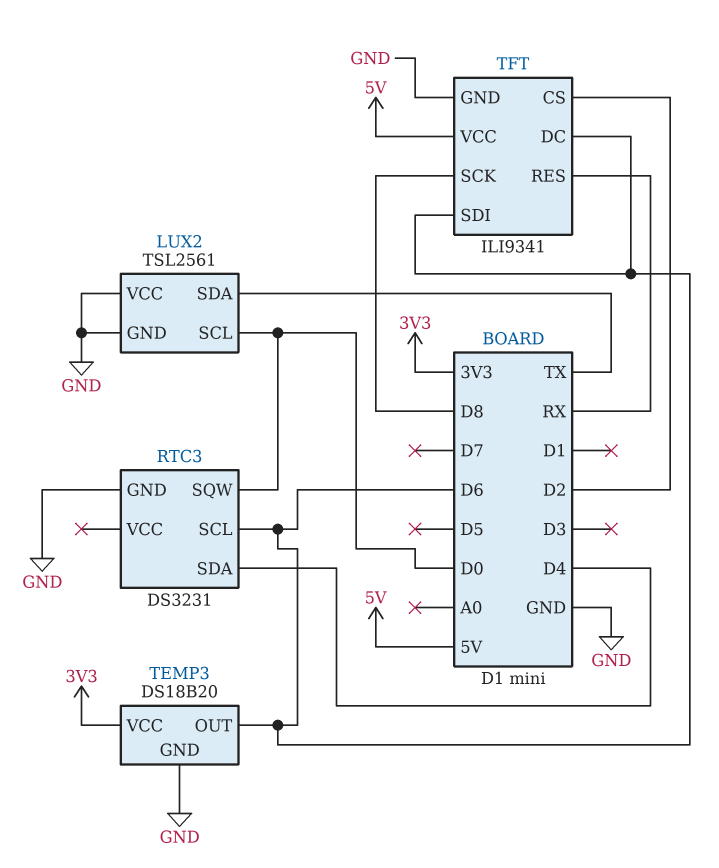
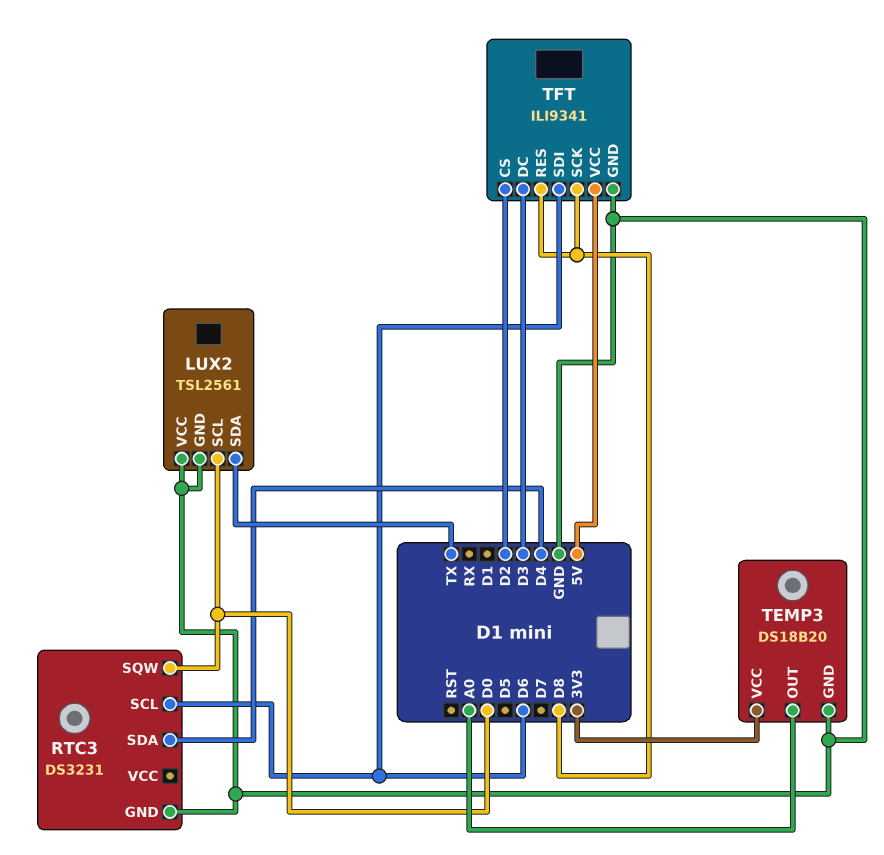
TEMP3 pin OUT: D6 -> A0
TFT pin DC: D6 -> D3
TFT pin RES: RX -> D8

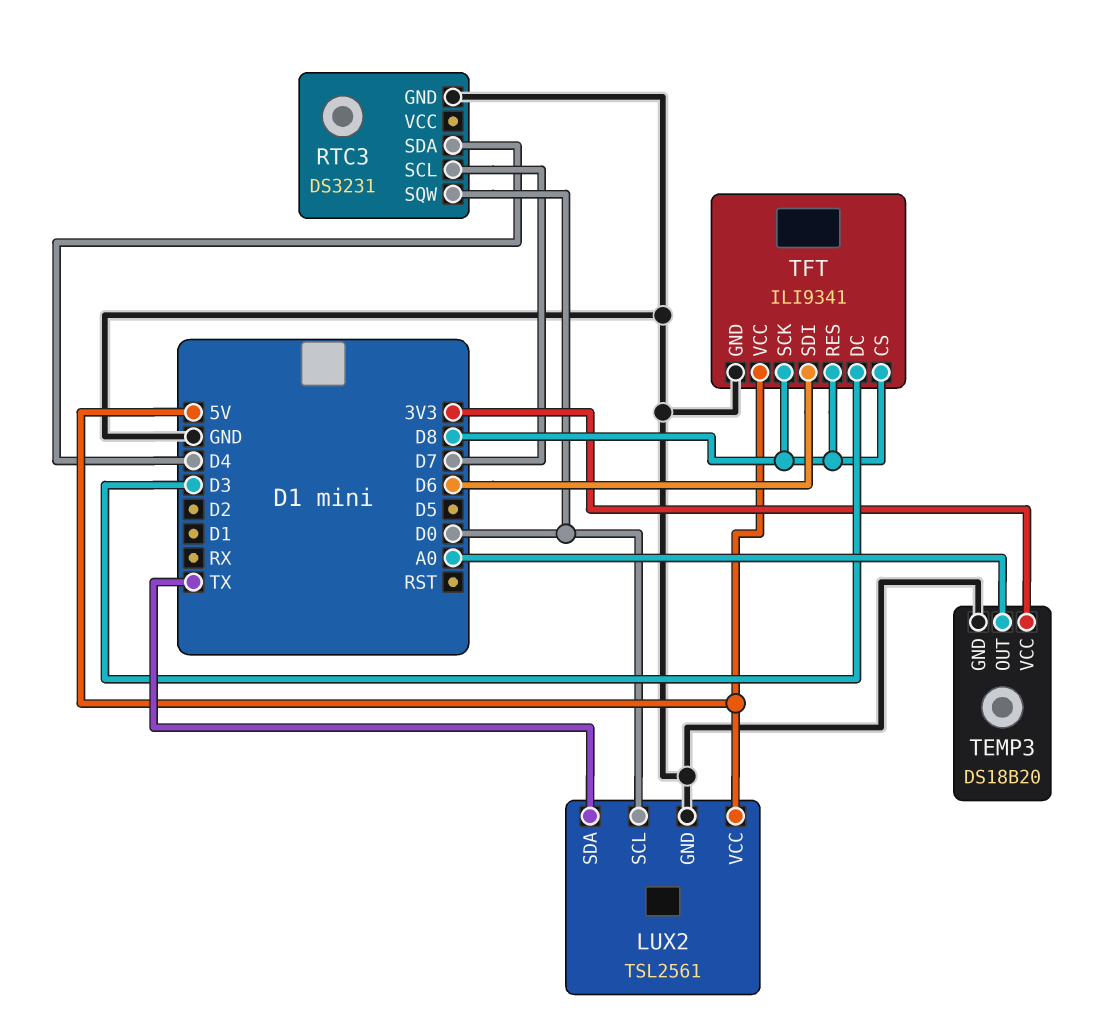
LUX2 pin VCC: GND -> 5V
RTC3 pin SCL: D6 -> D7
TFT pin CS: D2 -> D8

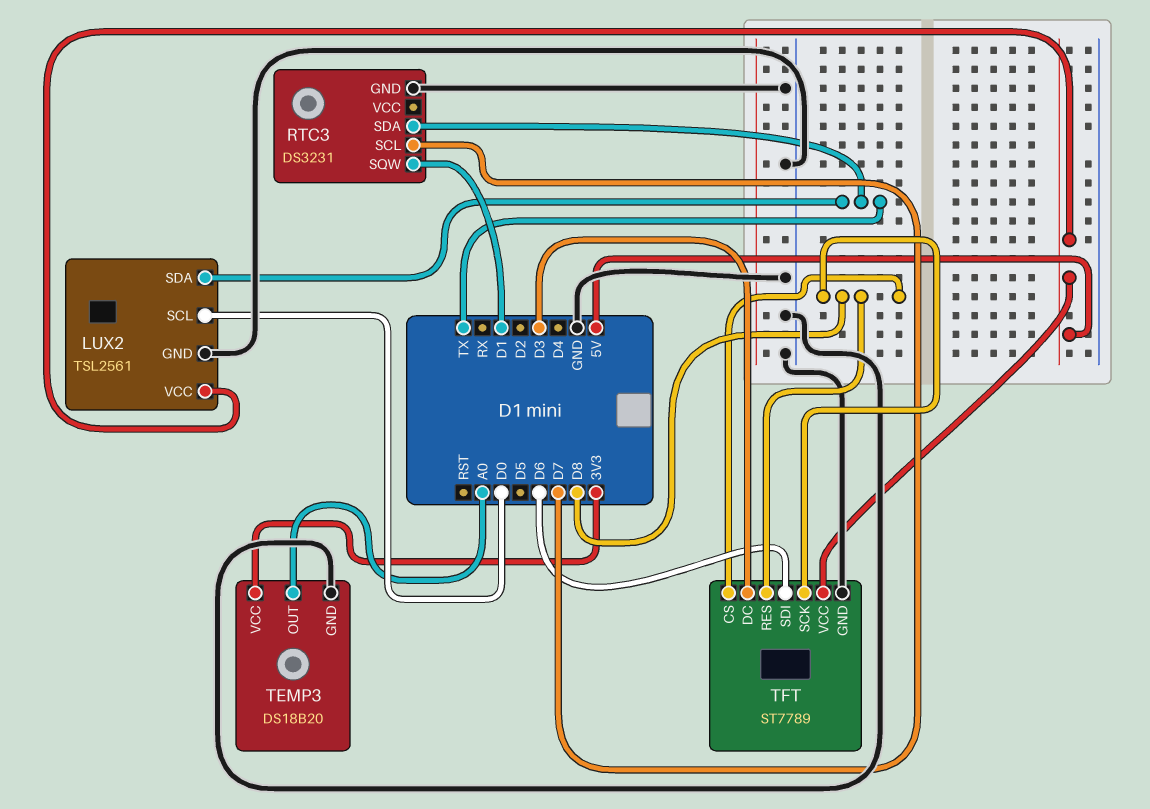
RTC3 pin SDA: D4 -> TX
RTC3 pin SQW: D0 -> D1
TFT: ILI9341 -> ST7789

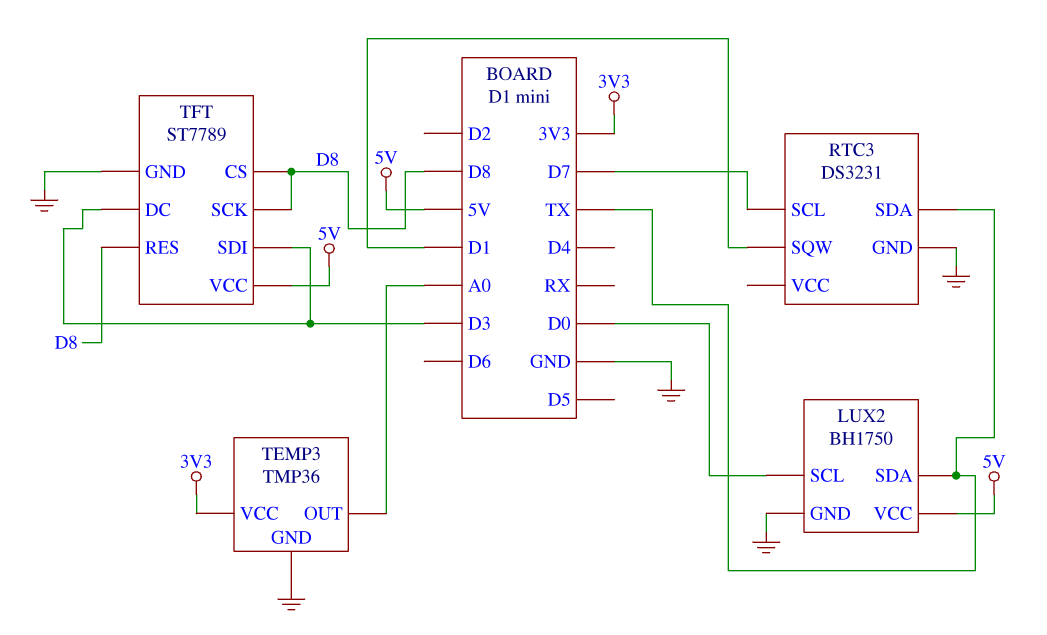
LUX2: TSL2561 -> BH1750
TEMP3: DS18B20 -> TMP36
TFT pin SDI: D6 -> D3

